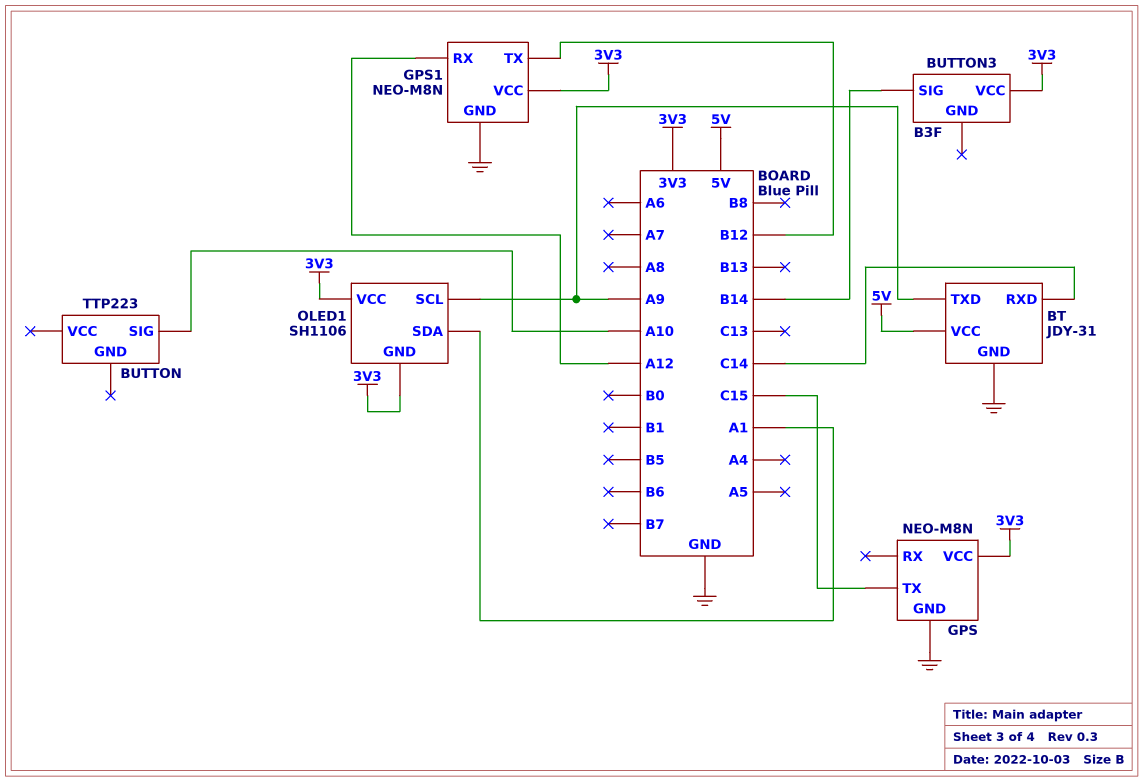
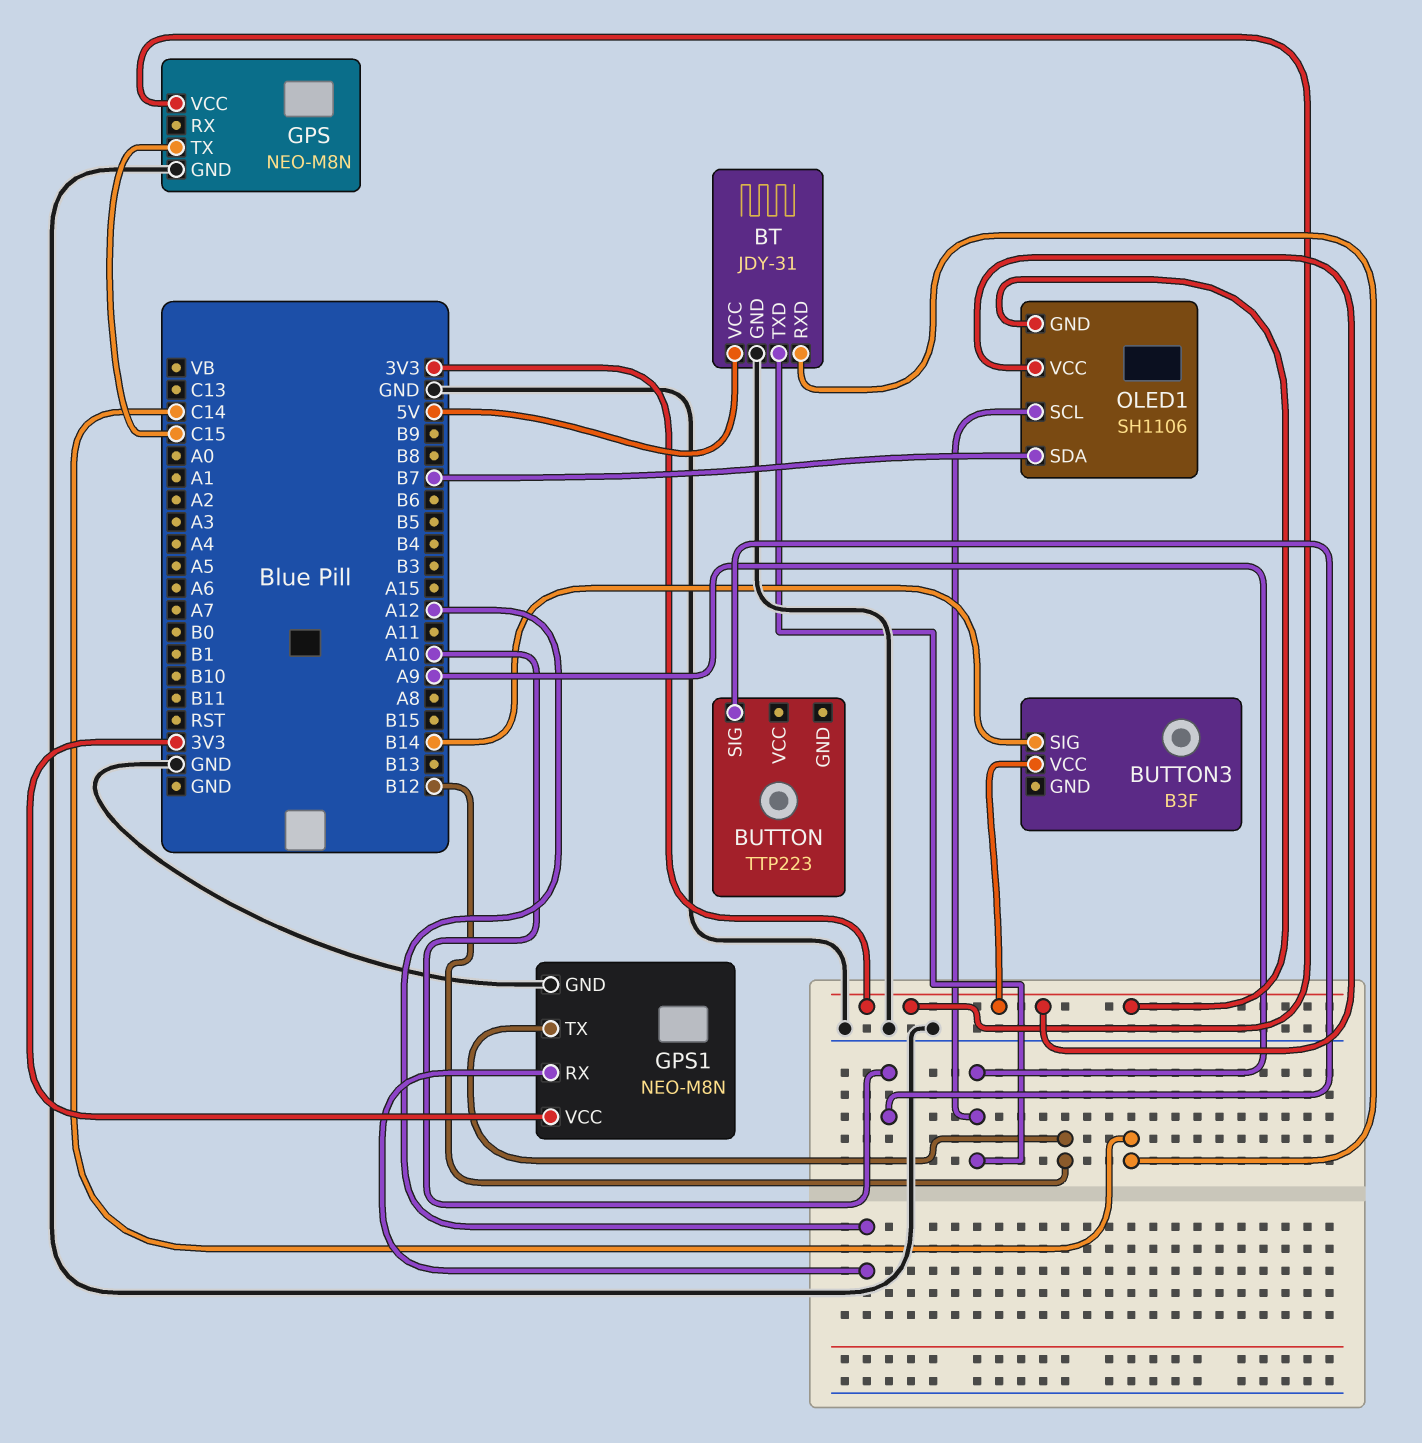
OLED1 pin SDA: A1 -> B7

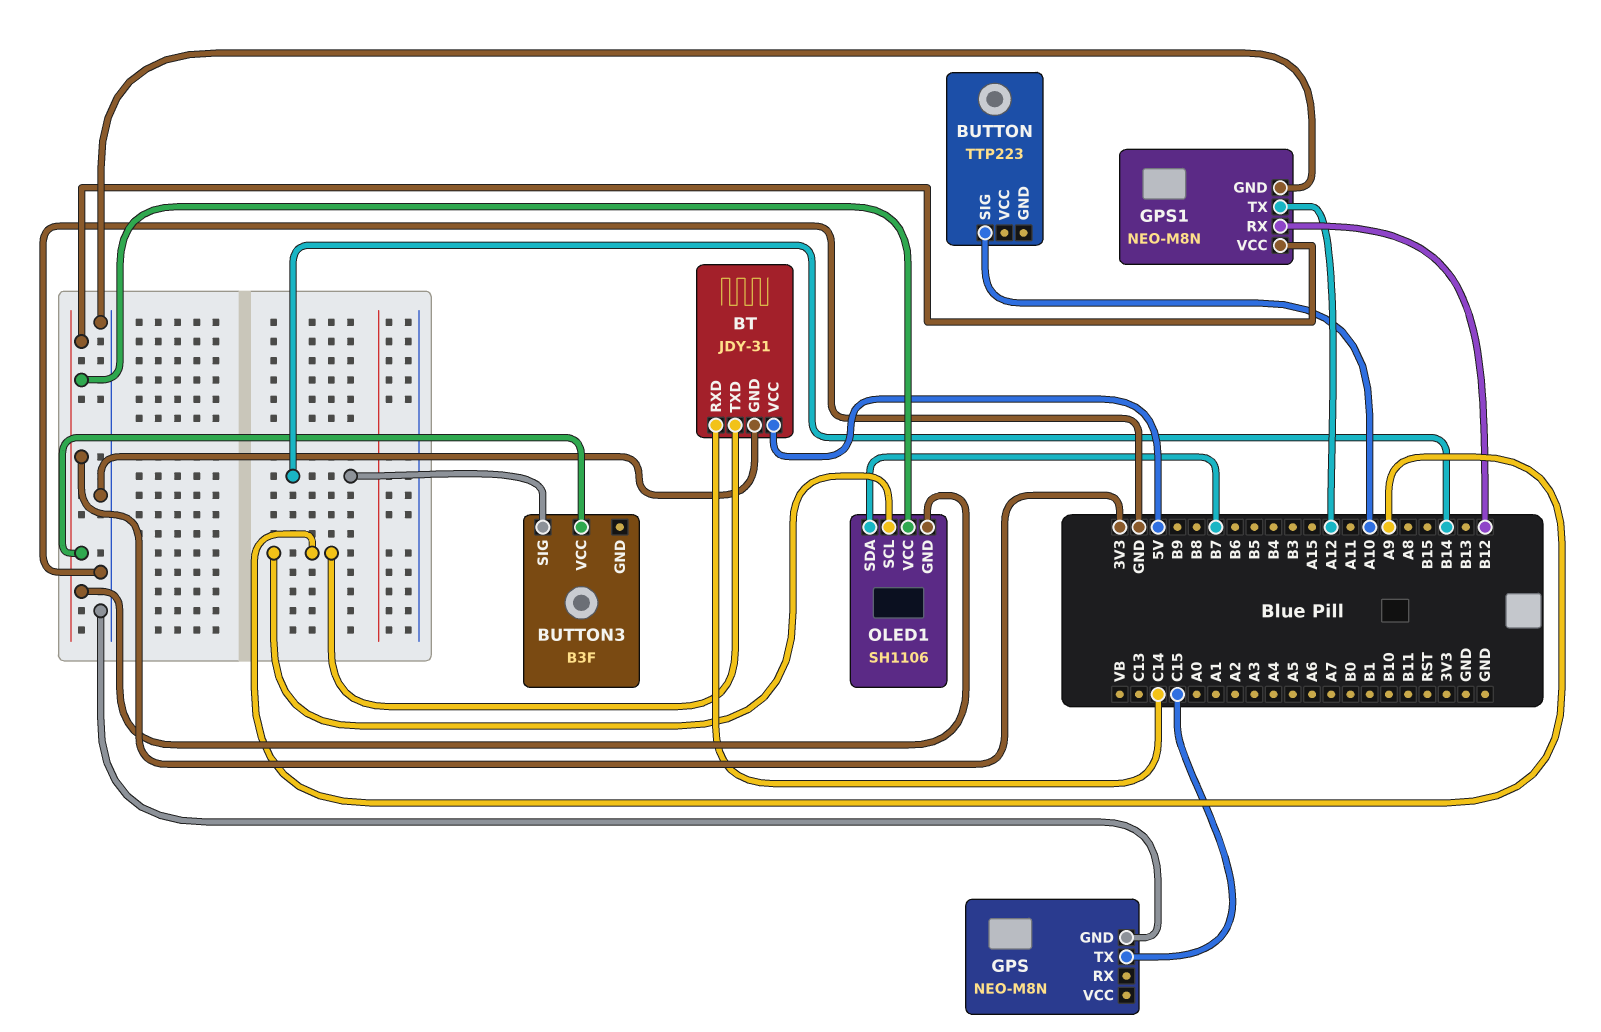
GPS pin VCC: 3V3 -> none
GPS1 pin RX: A12 -> B12
GPS1 pin TX: B12 -> A12

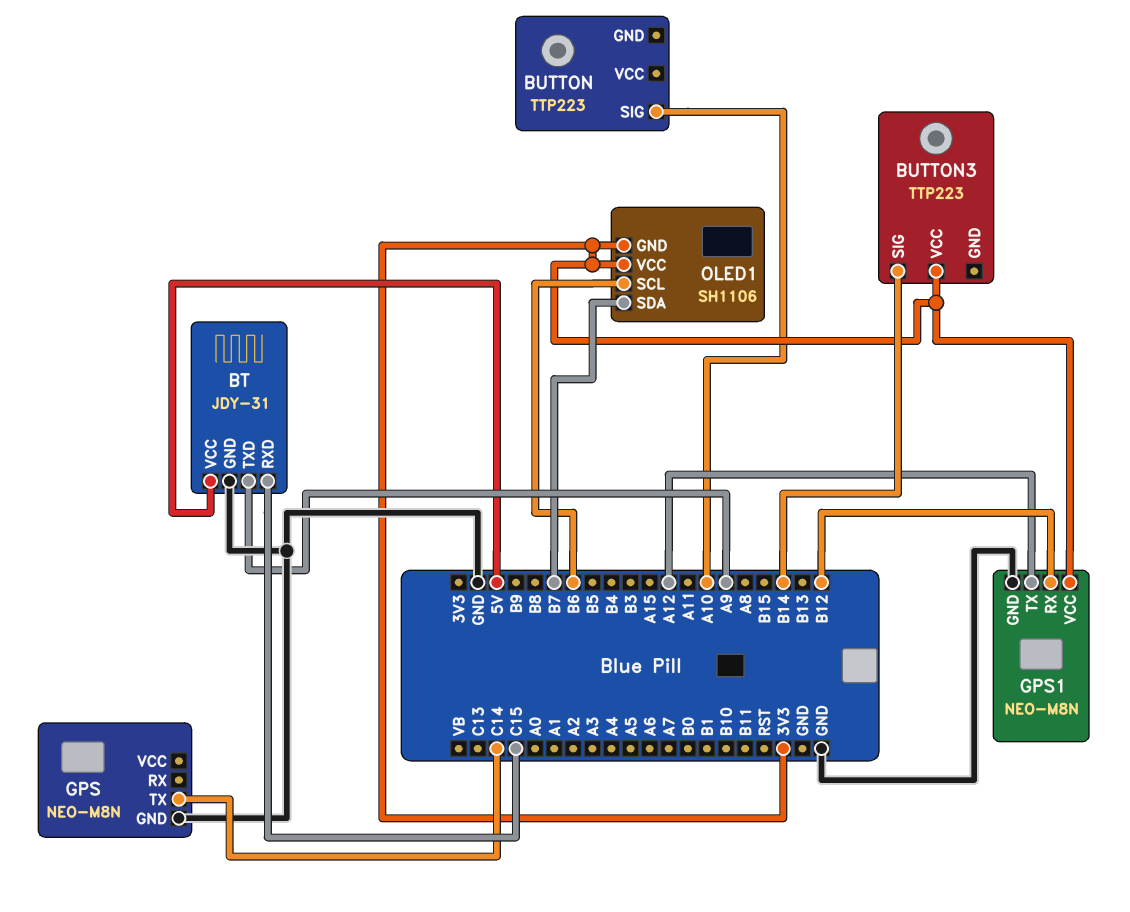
BT pin RXD: C14 -> C15
BUTTON3: B3F -> TTP223
GPS pin TX: C15 -> C14
OLED1 pin SCL: A9 -> B6

